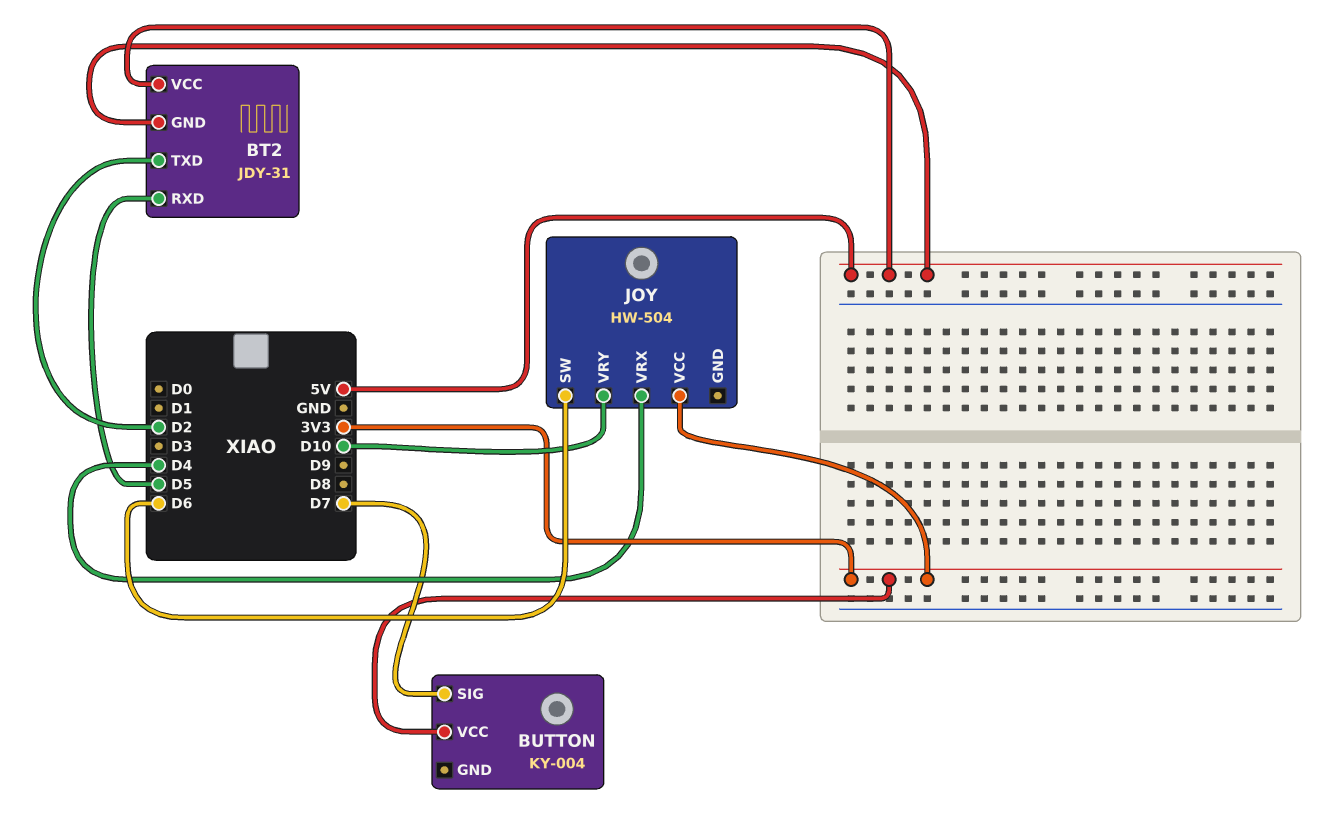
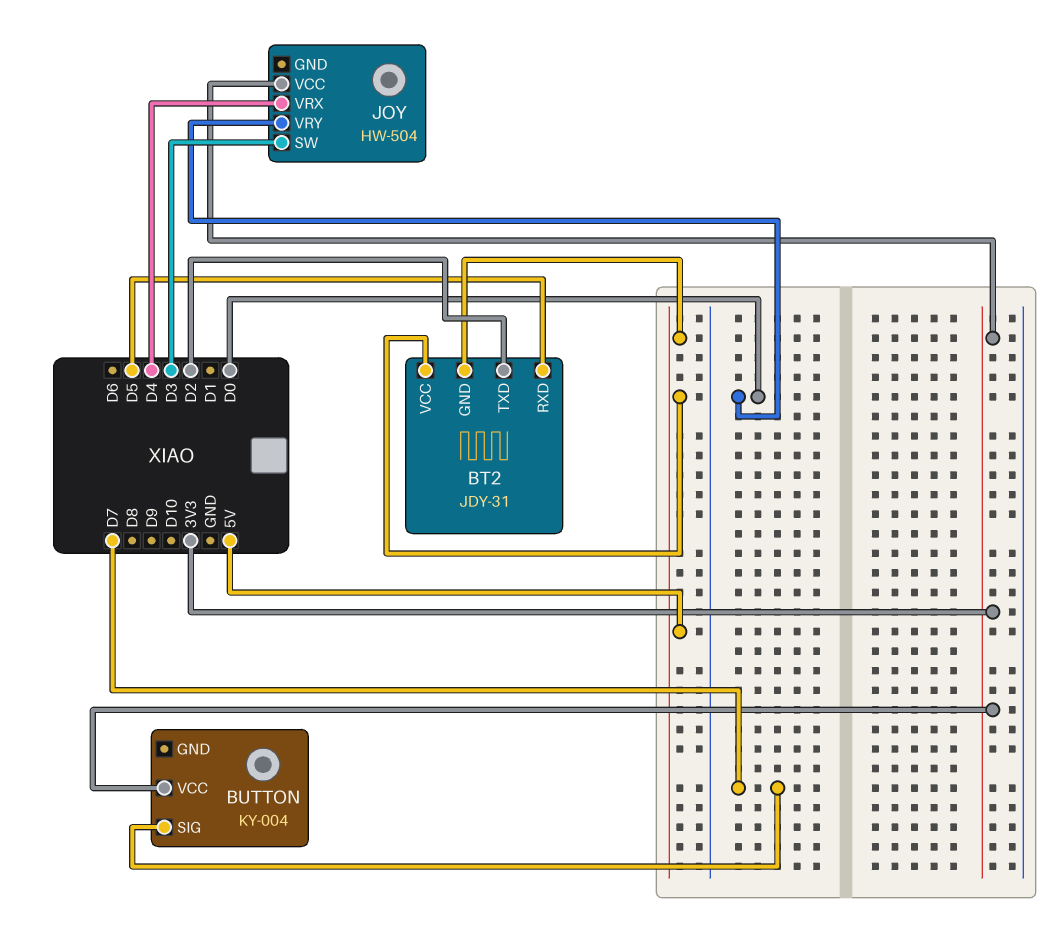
JOY pin SW: D6 -> D3
JOY pin VRY: D10 -> D0

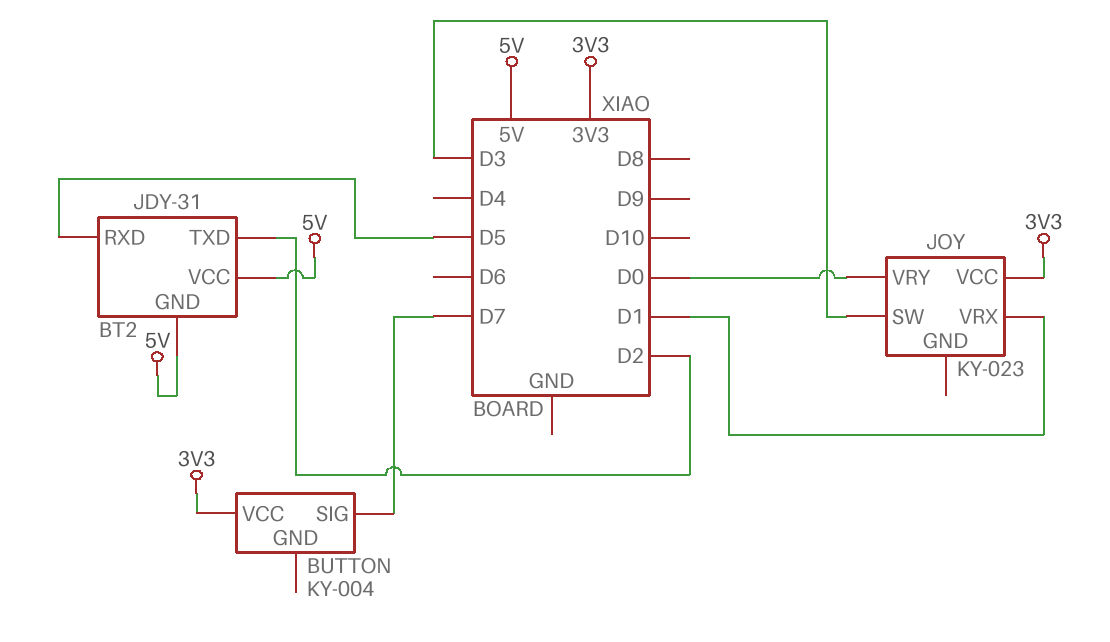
JOY: HW-504 -> KY-023
JOY pin VRX: D4 -> D1

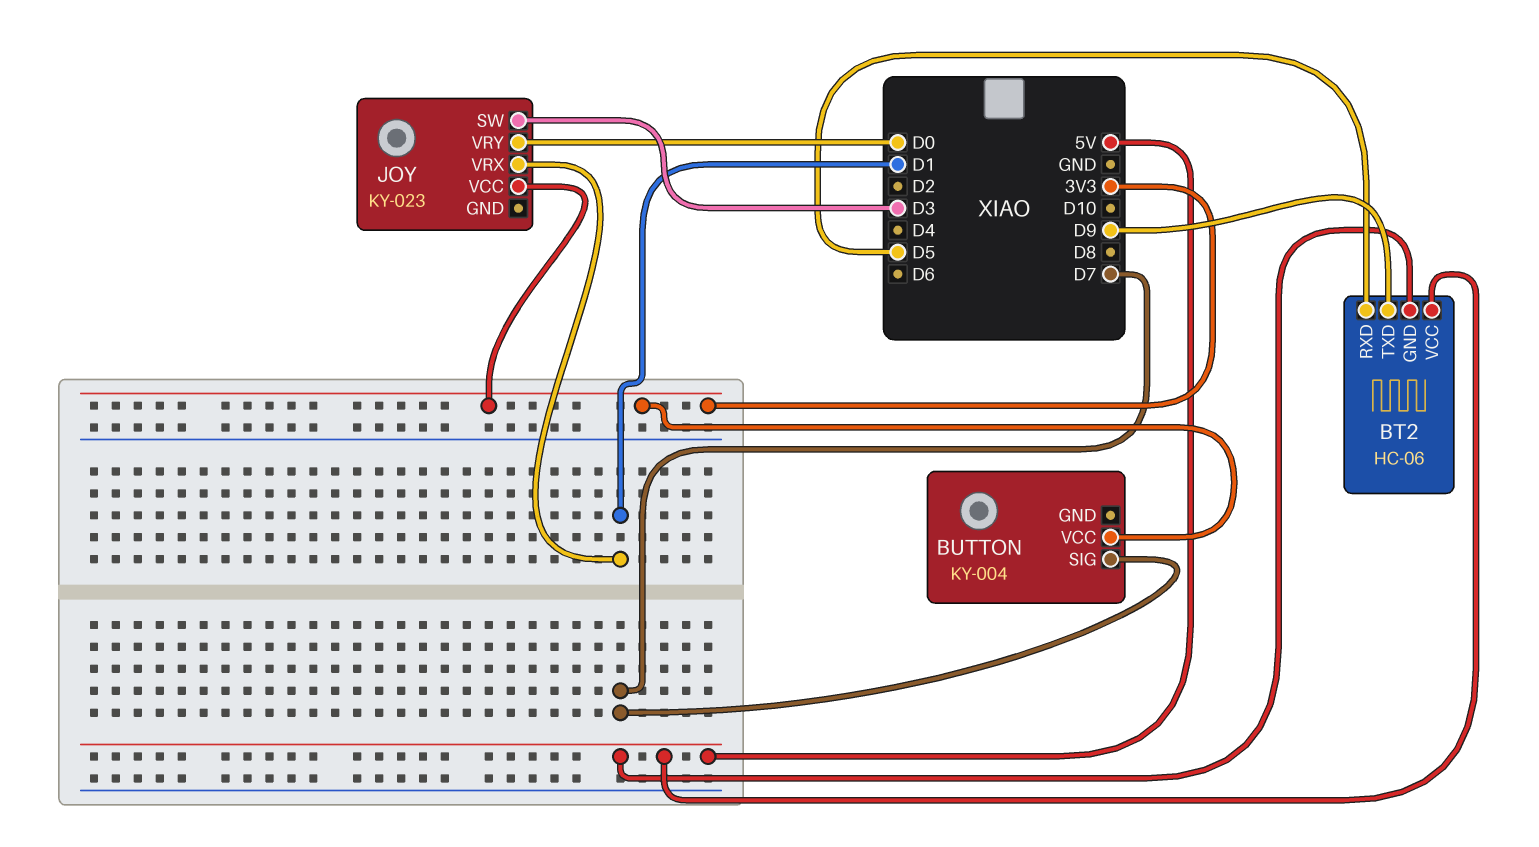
BT2: JDY-31 -> HC-06
BT2 pin TXD: D2 -> D9

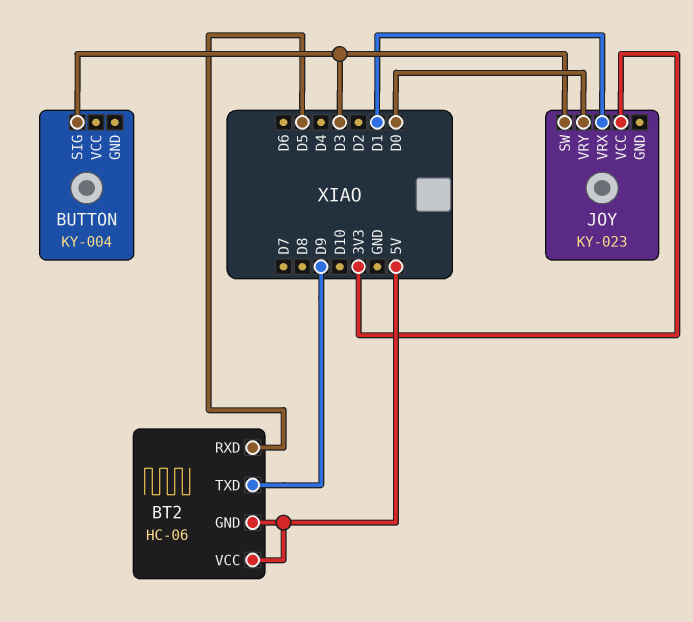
BUTTON pin SIG: D7 -> D3
BUTTON pin VCC: 3V3 -> none

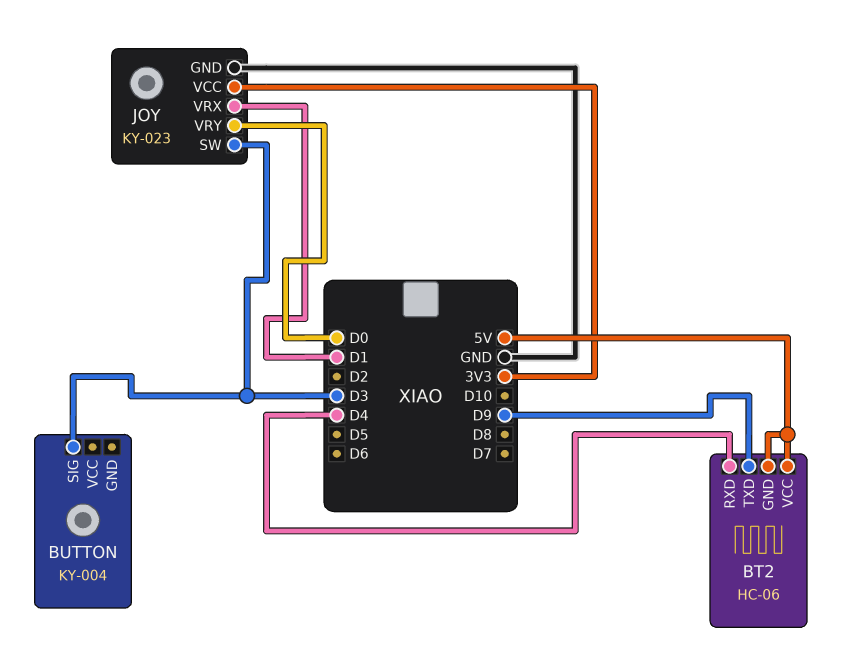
BT2 pin RXD: D5 -> D4
JOY pin GND: none -> GND

